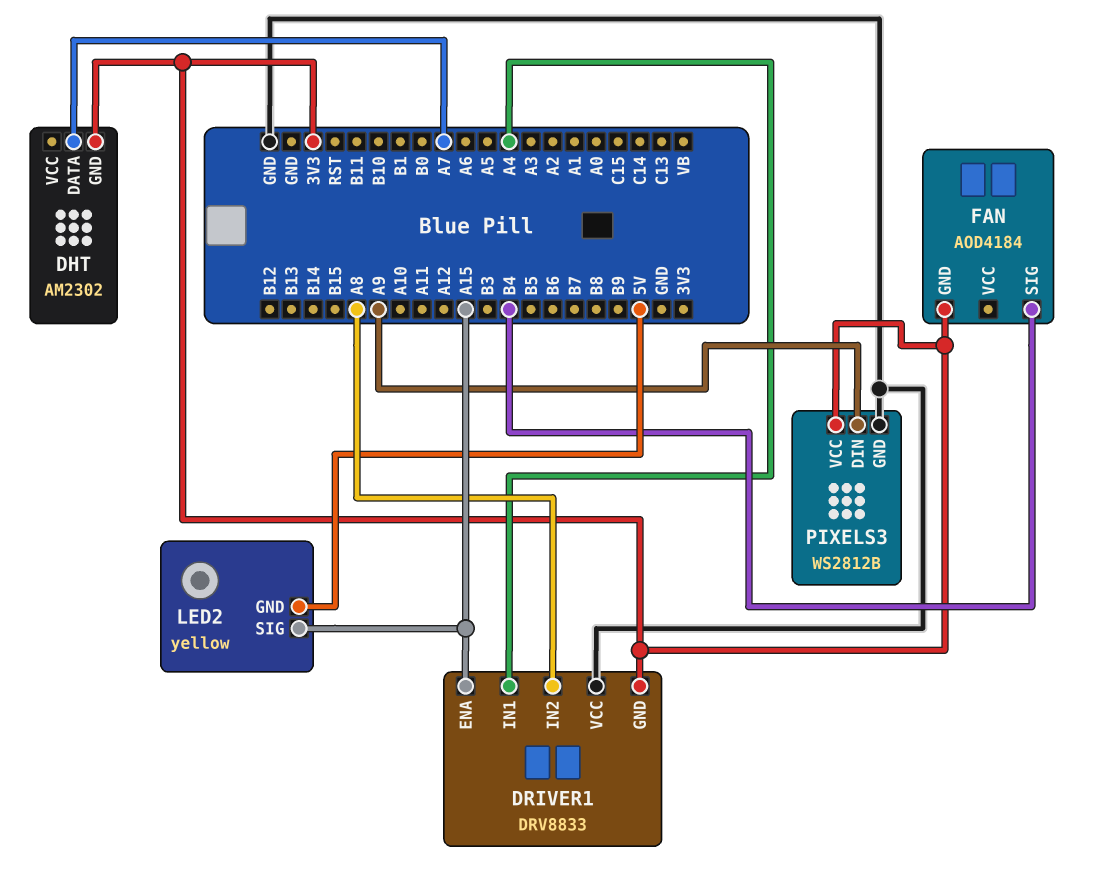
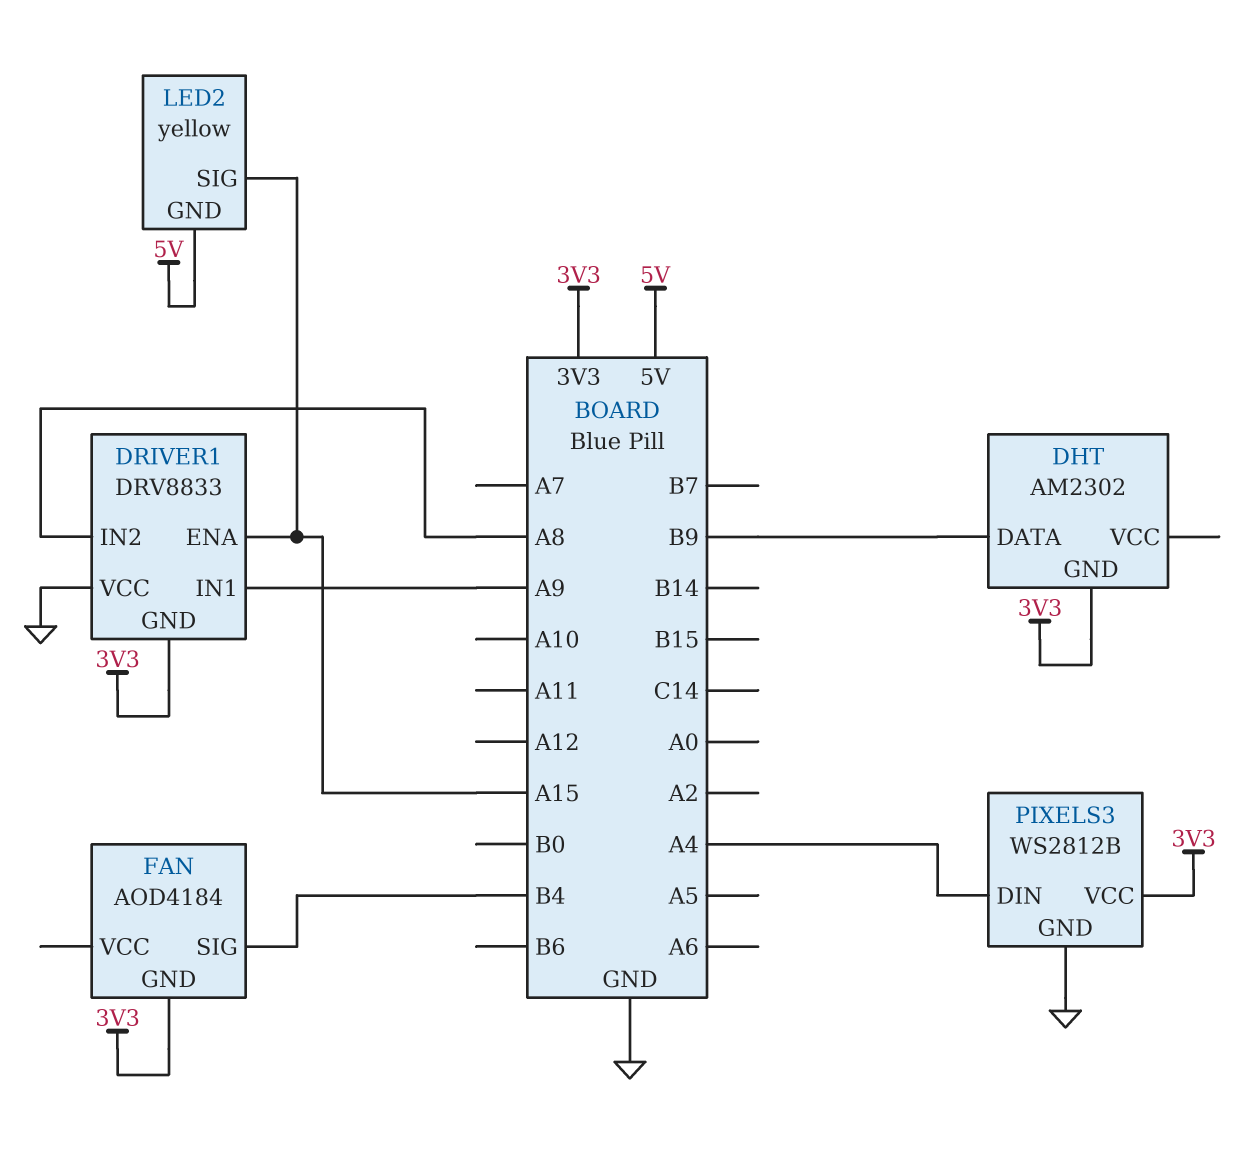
DHT pin DATA: A7 -> B9
DRIVER1 pin IN1: A4 -> A9
PIXELS3 pin DIN: A9 -> A4

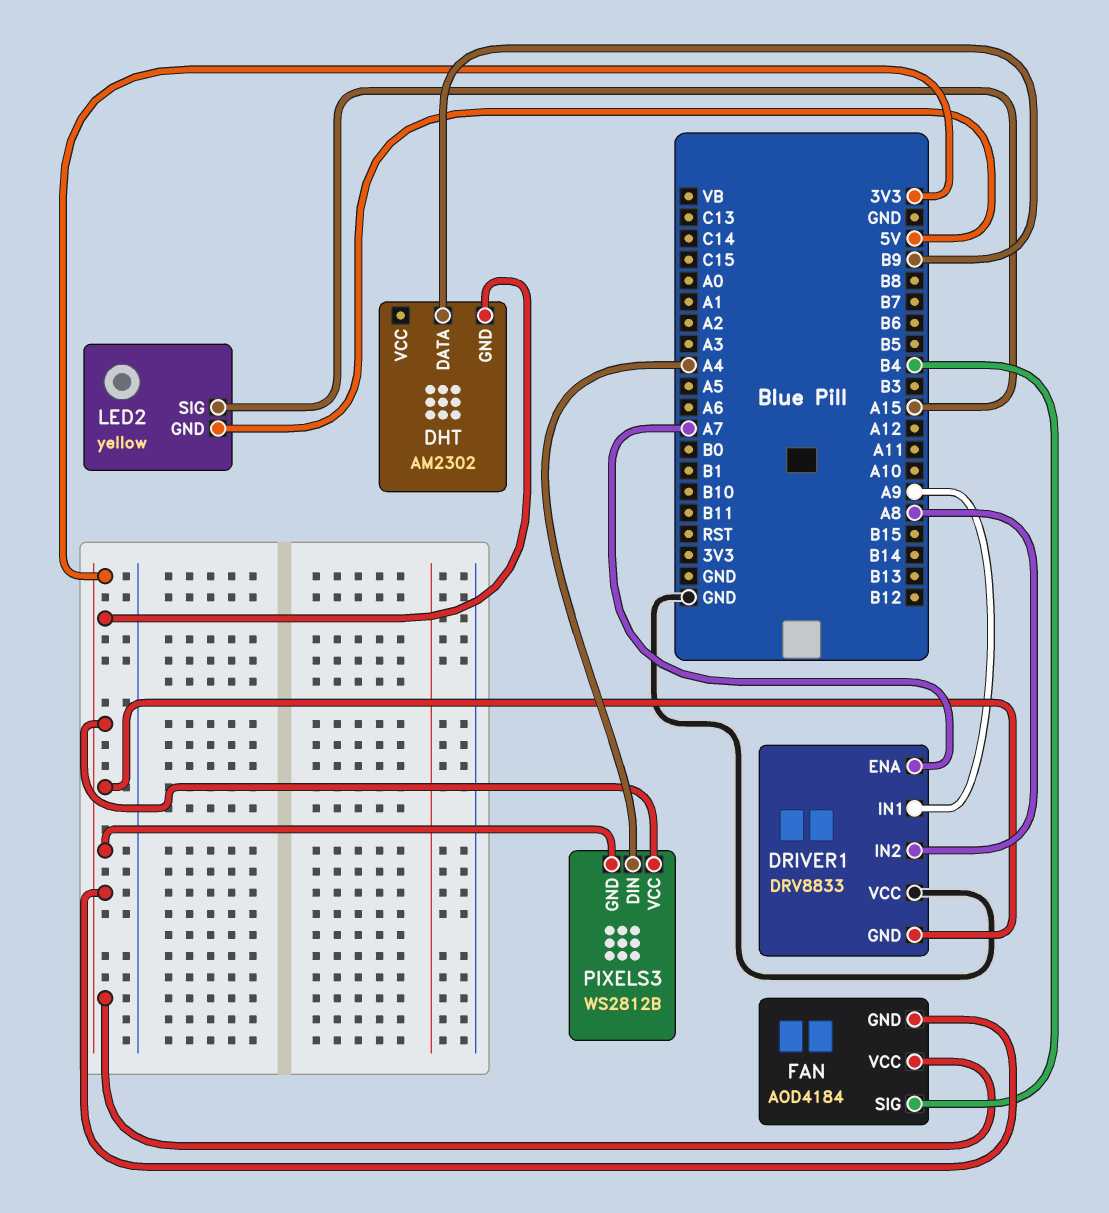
DRIVER1 pin ENA: A15 -> A7
FAN pin VCC: none -> 3V3
PIXELS3 pin GND: GND -> 3V3

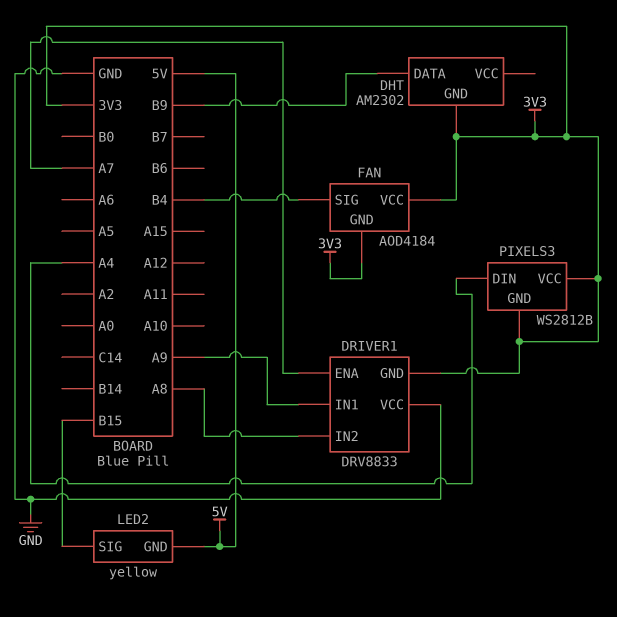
LED2 pin SIG: A15 -> B15

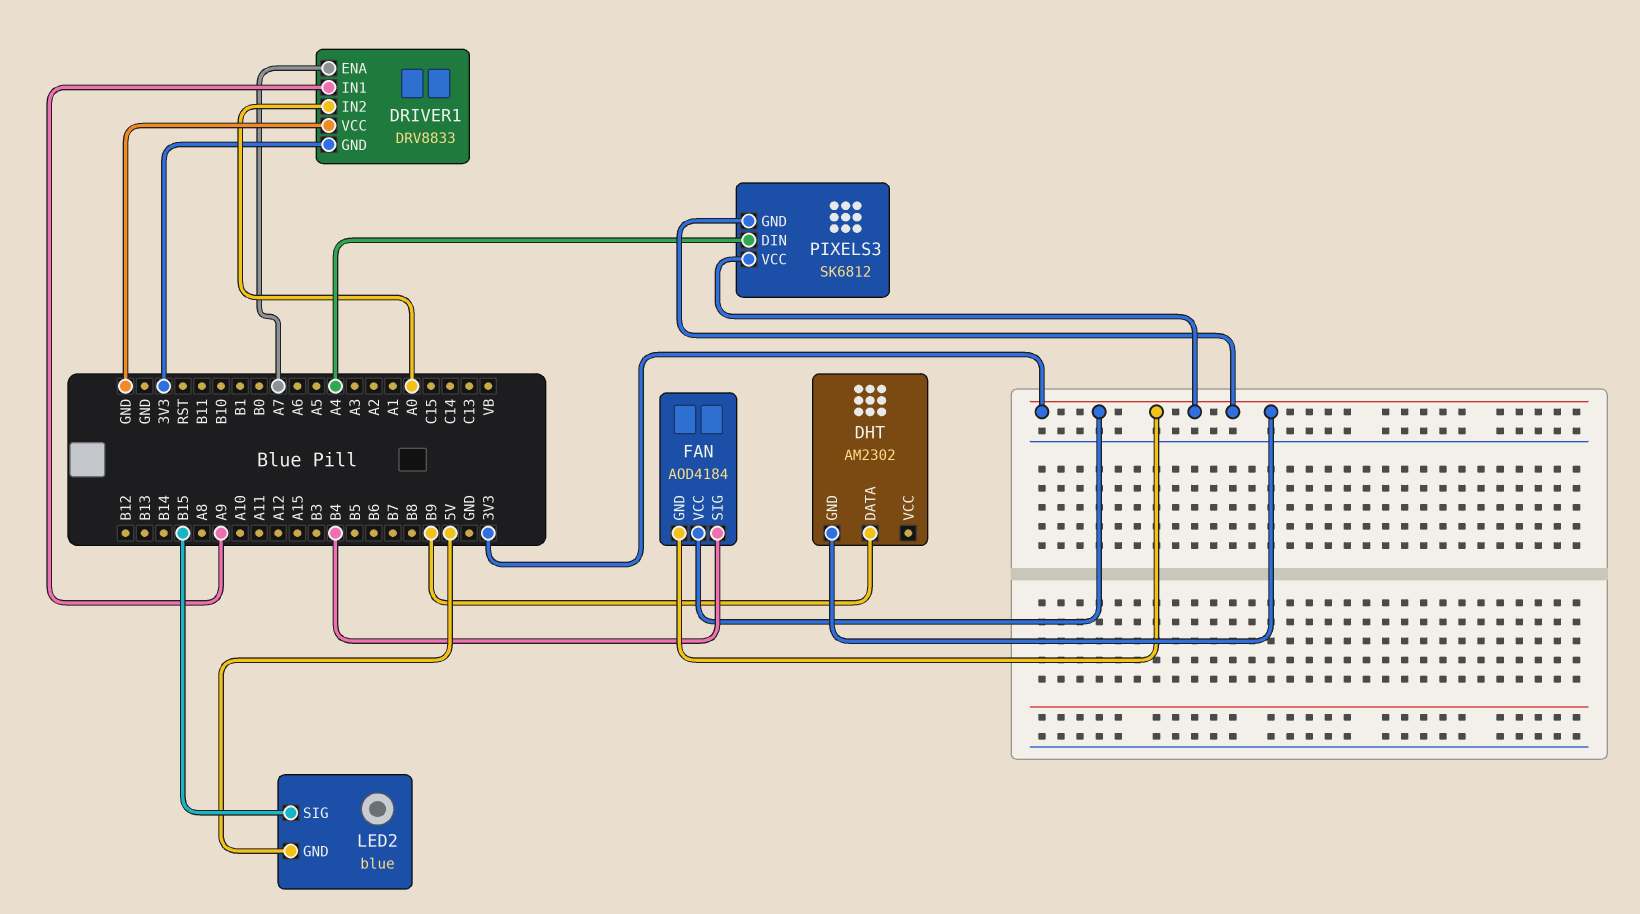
DRIVER1 pin IN2: A8 -> A0
LED2: yellow -> blue
PIXELS3: WS2812B -> SK6812

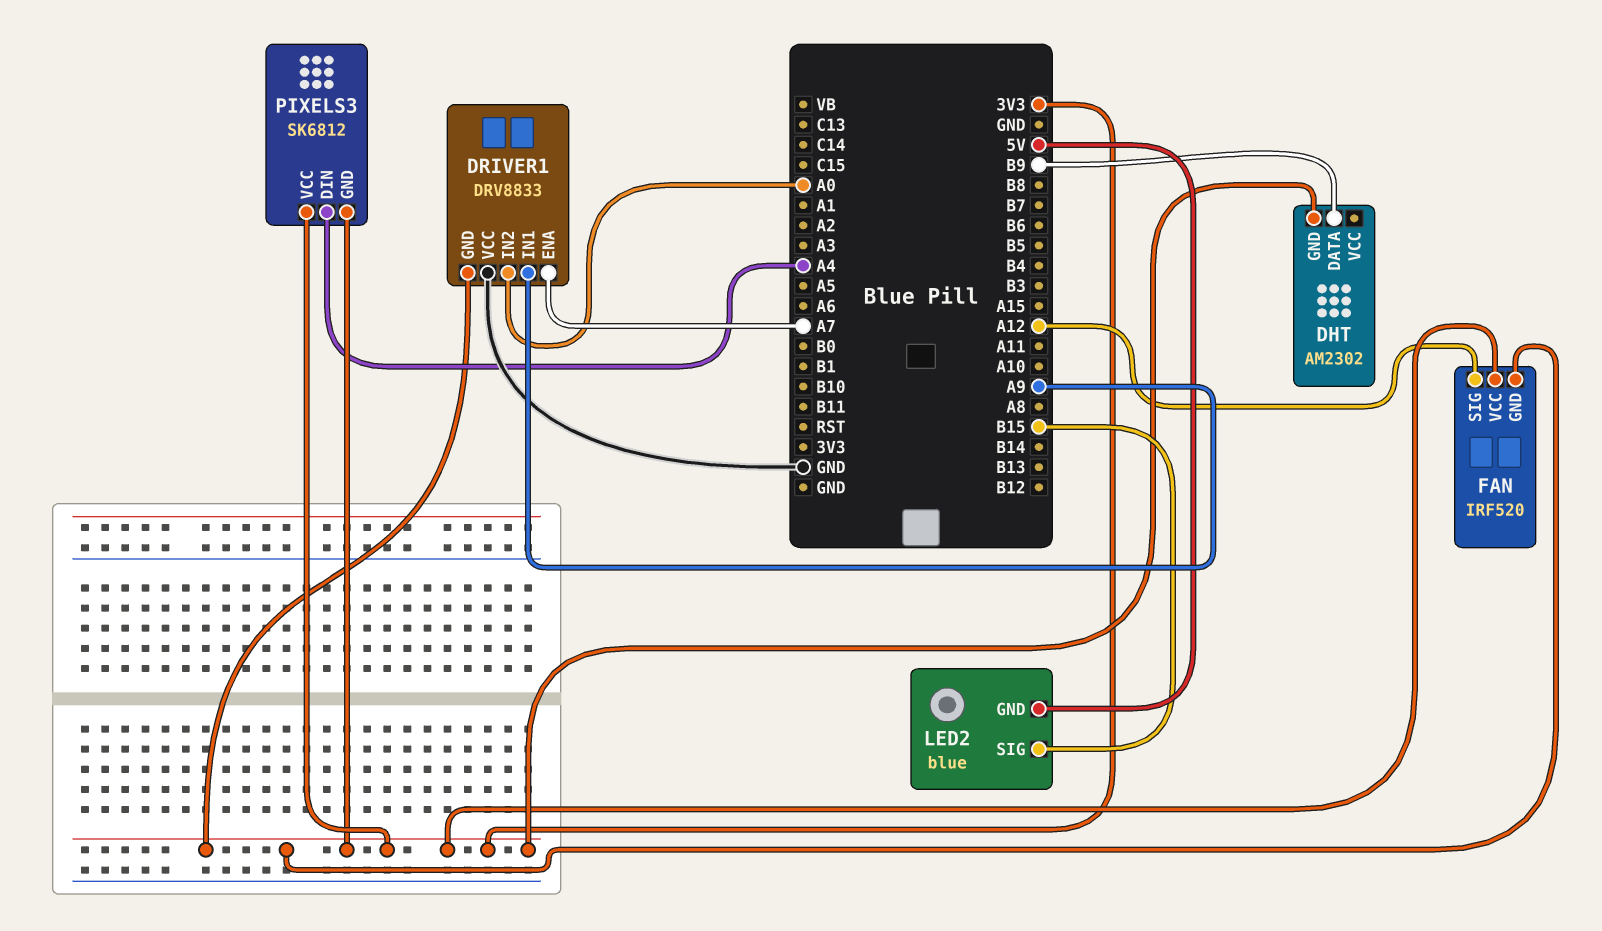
FAN: AOD4184 -> IRF520
FAN pin SIG: B4 -> A12

